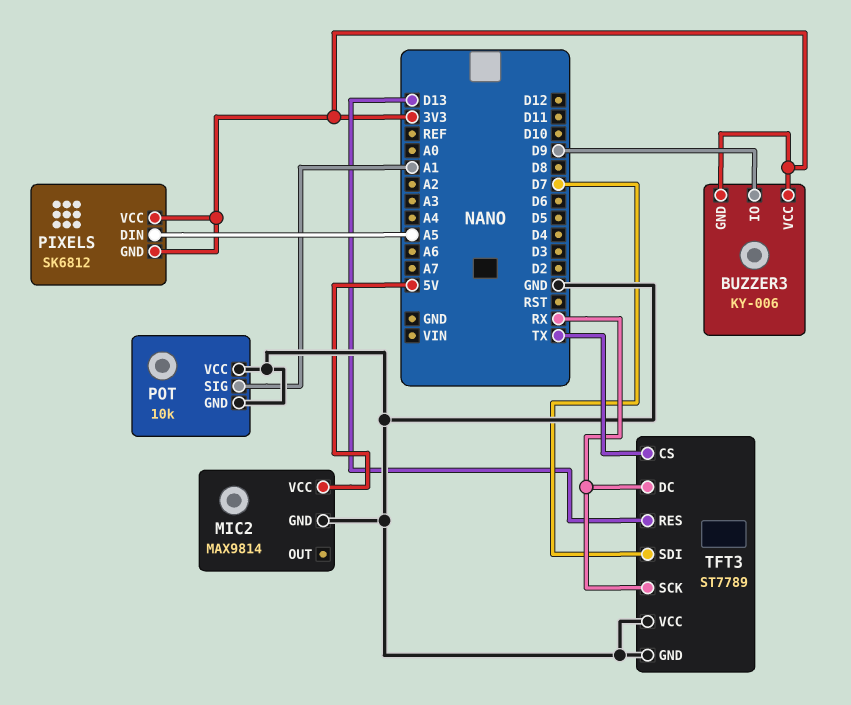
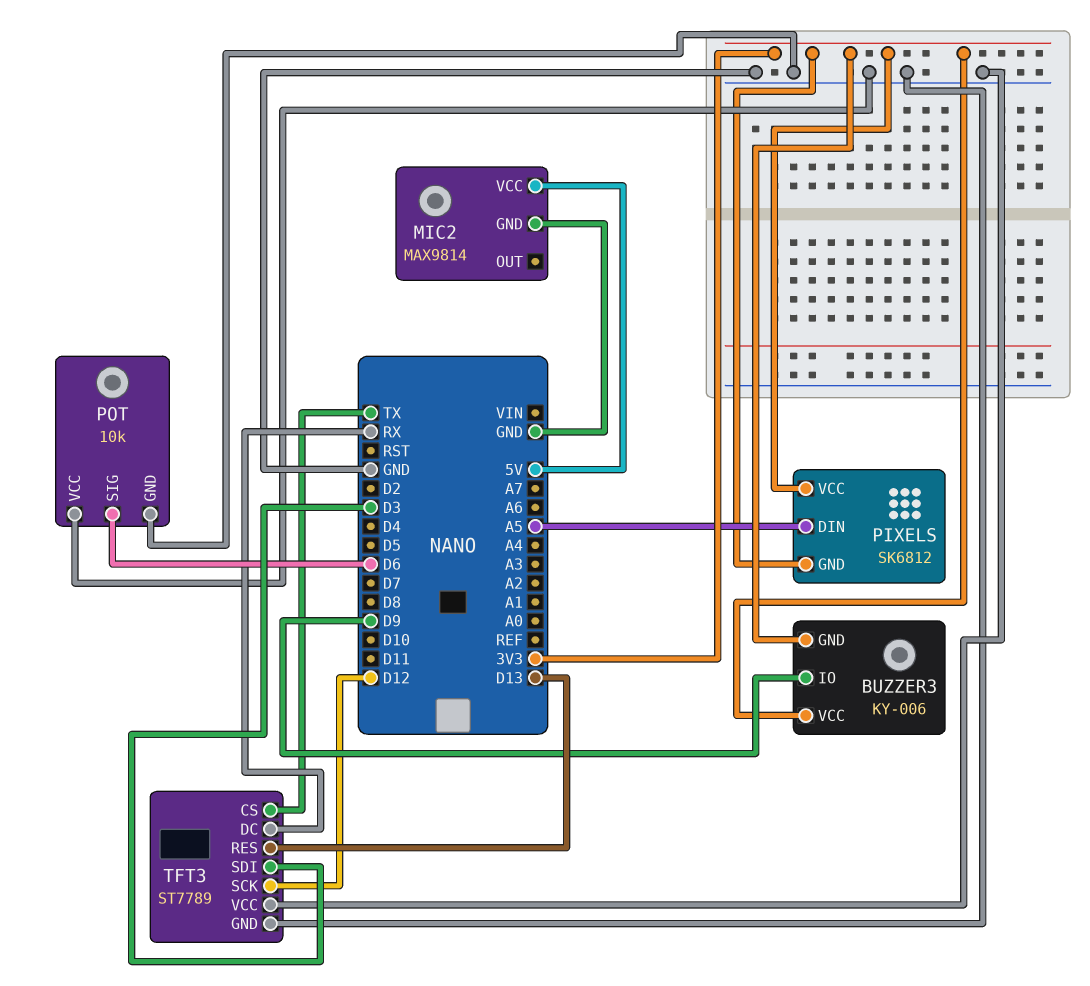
POT pin SIG: A1 -> D6
TFT3 pin SCK: RX -> D12
TFT3 pin SDI: D7 -> D3

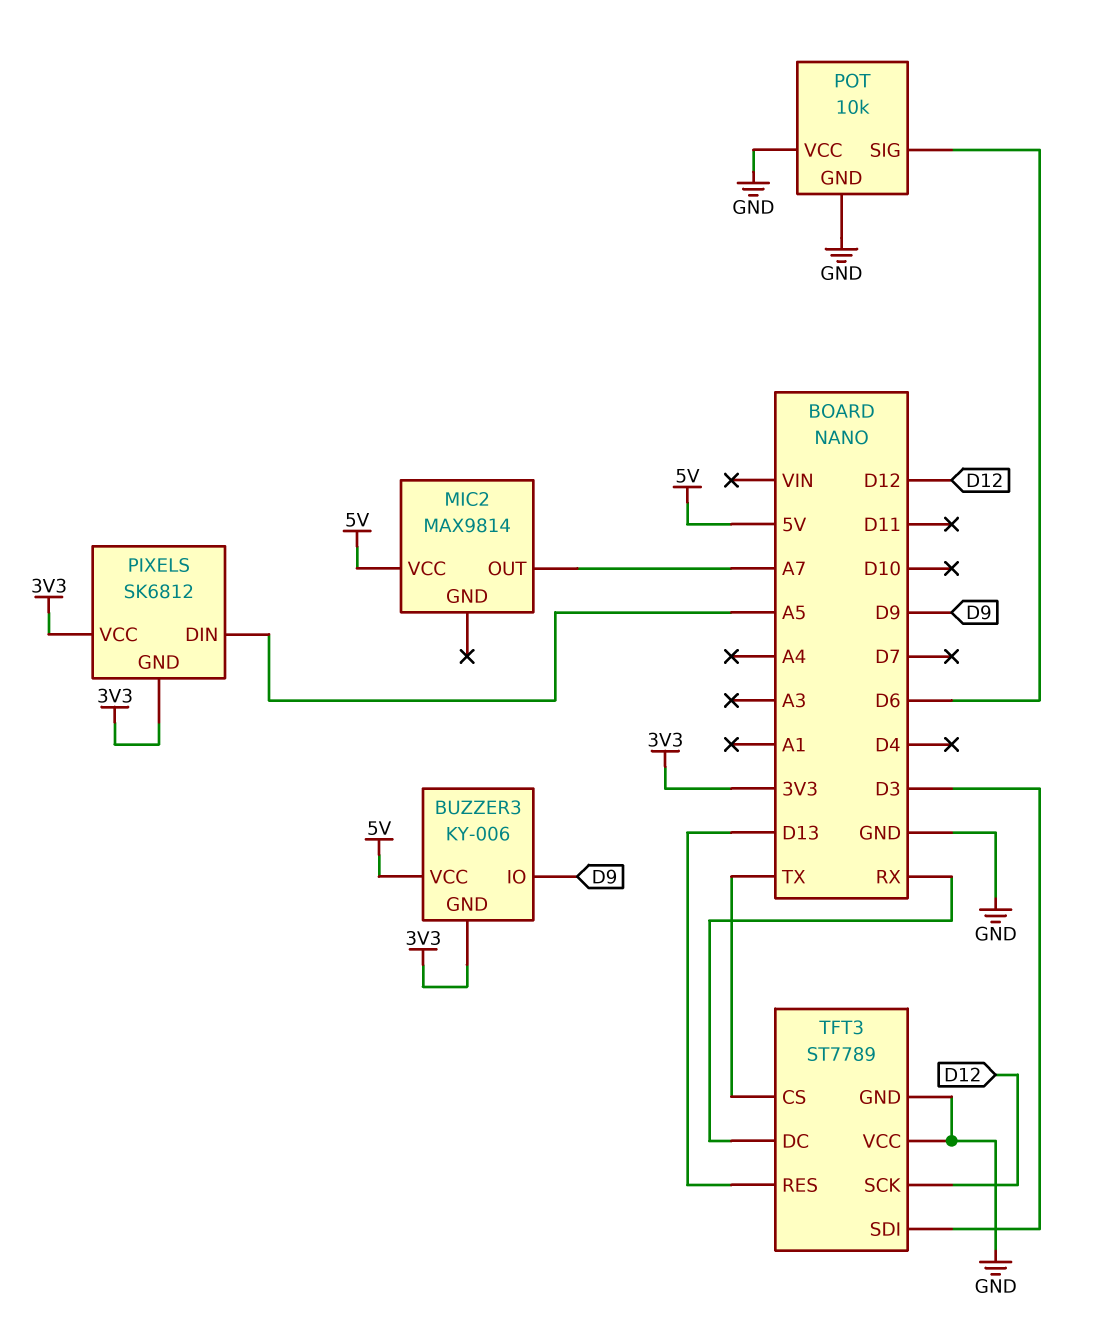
BUZZER3 pin VCC: 3V3 -> 5V
MIC2 pin GND: GND -> none
MIC2 pin OUT: none -> A7

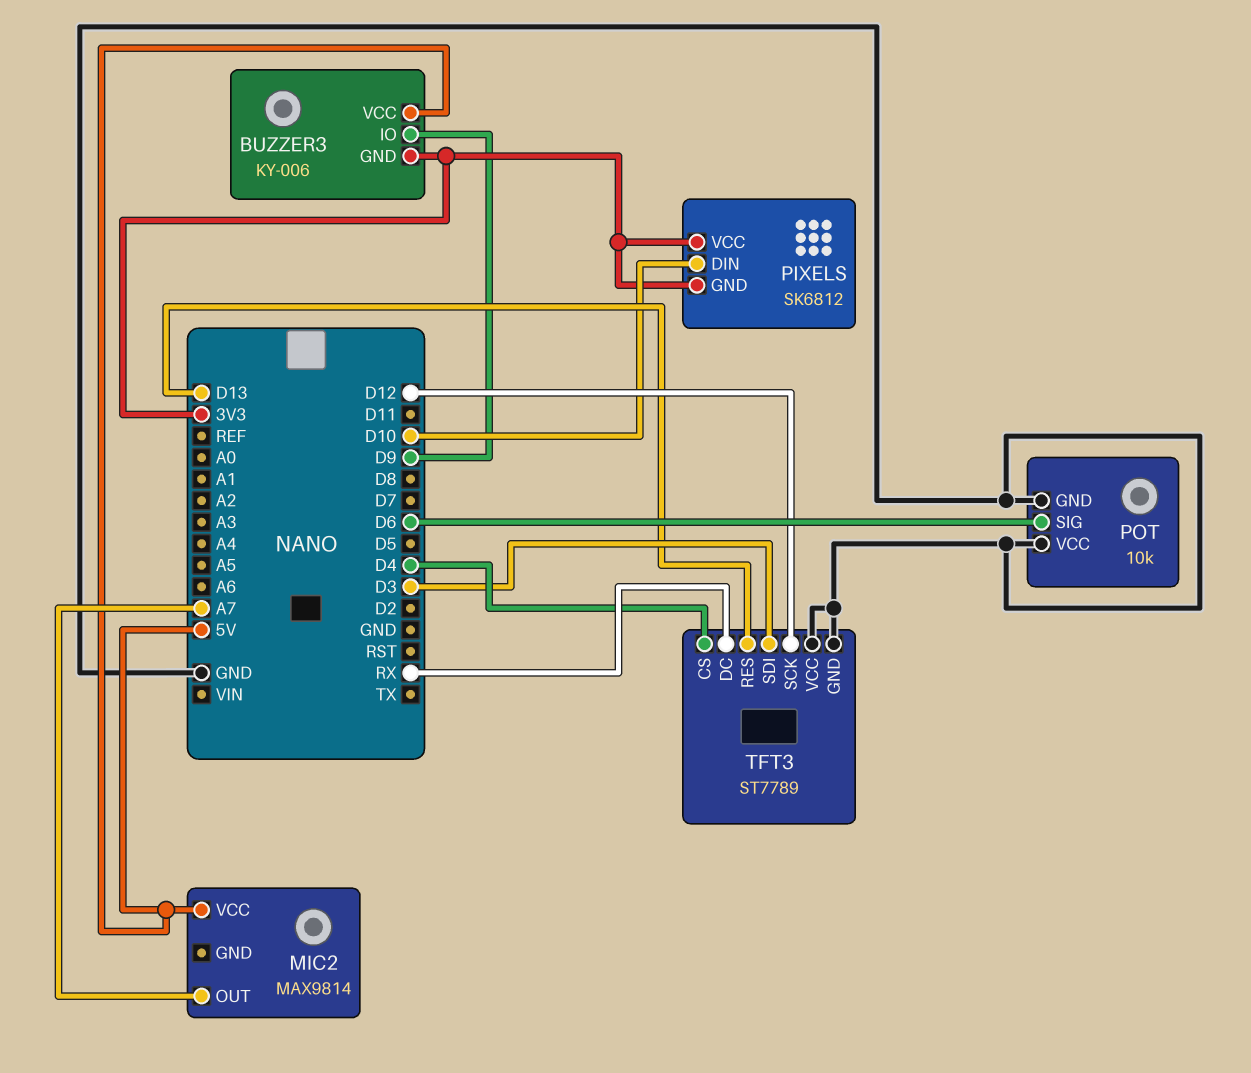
PIXELS pin DIN: A5 -> D10
TFT3 pin CS: TX -> D4

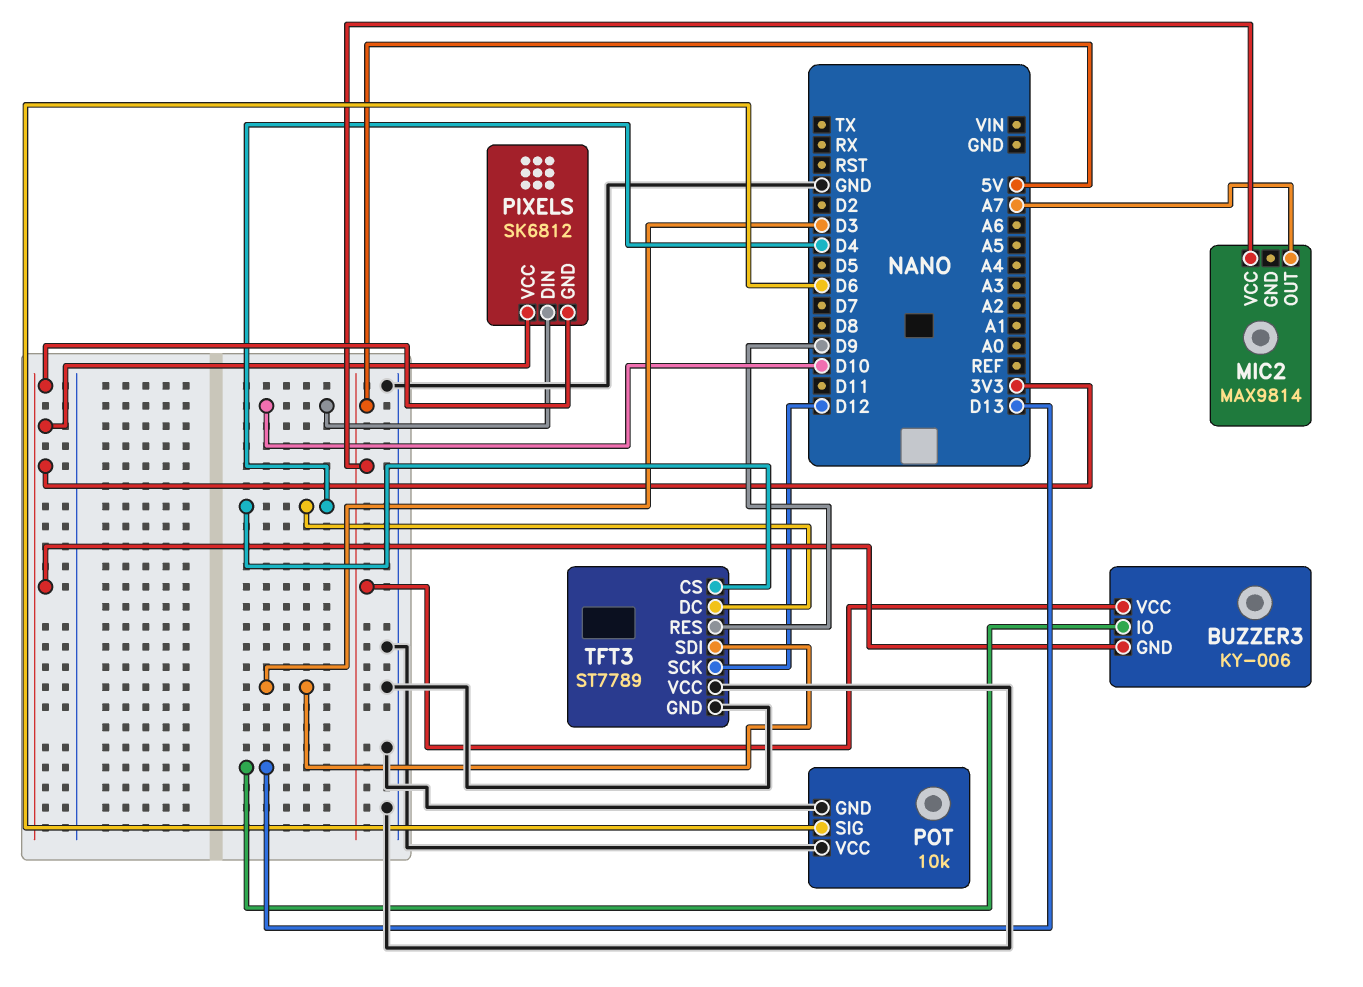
BUZZER3 pin IO: D9 -> D13
TFT3 pin DC: RX -> D4
TFT3 pin RES: D13 -> D9

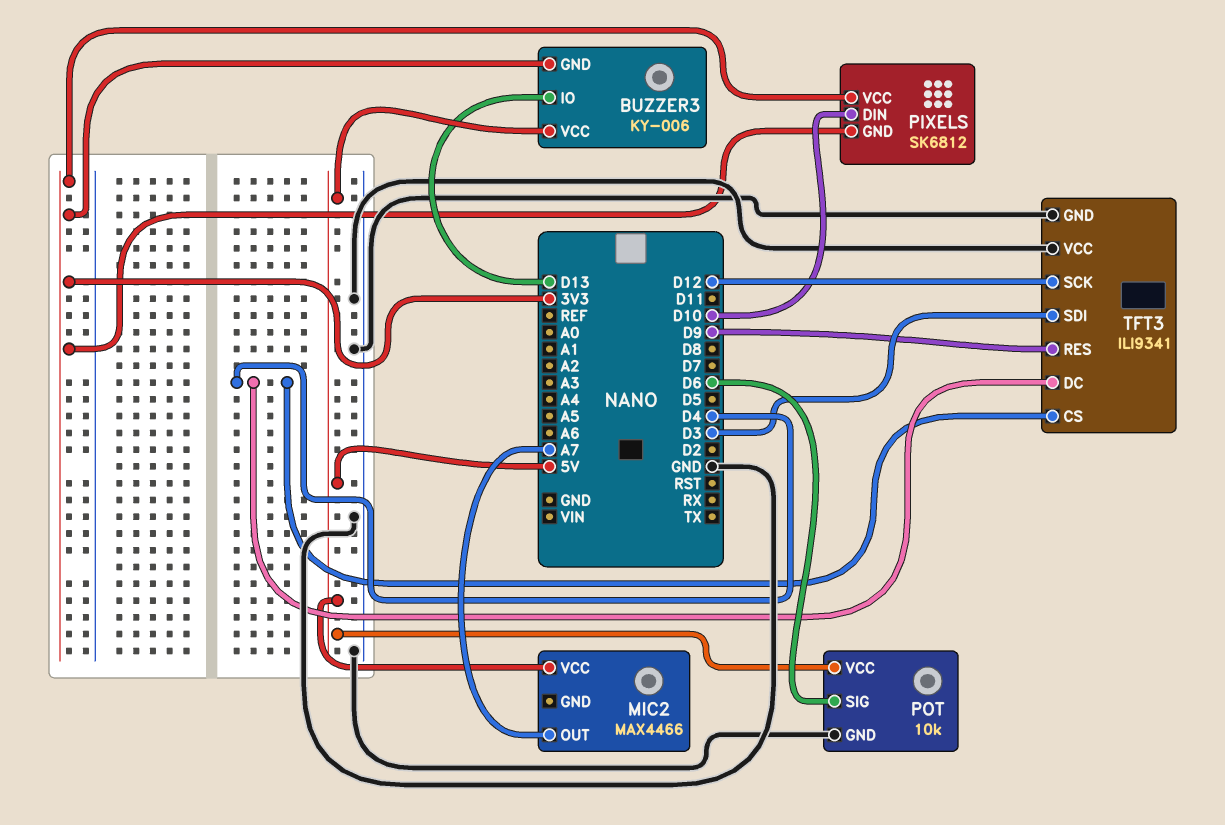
MIC2: MAX9814 -> MAX4466
POT pin VCC: GND -> 5V
TFT3: ST7789 -> ILI9341

